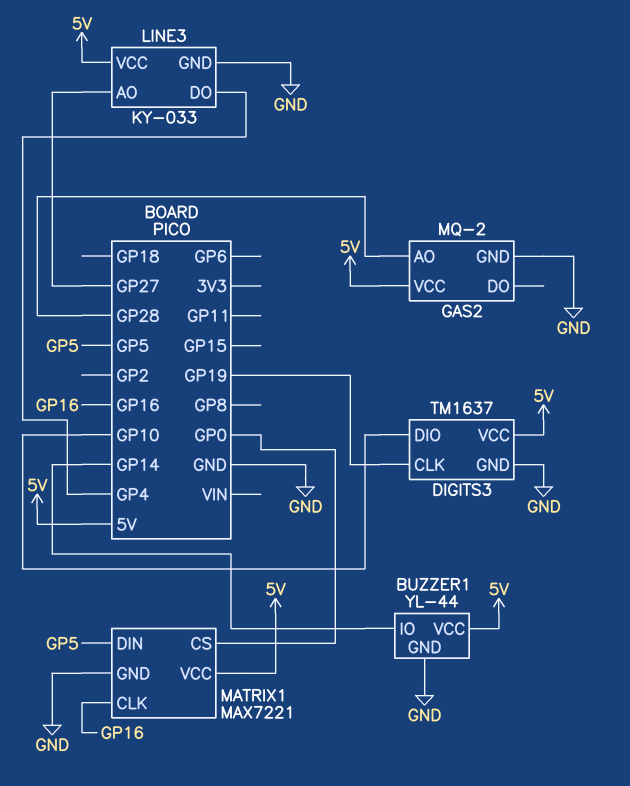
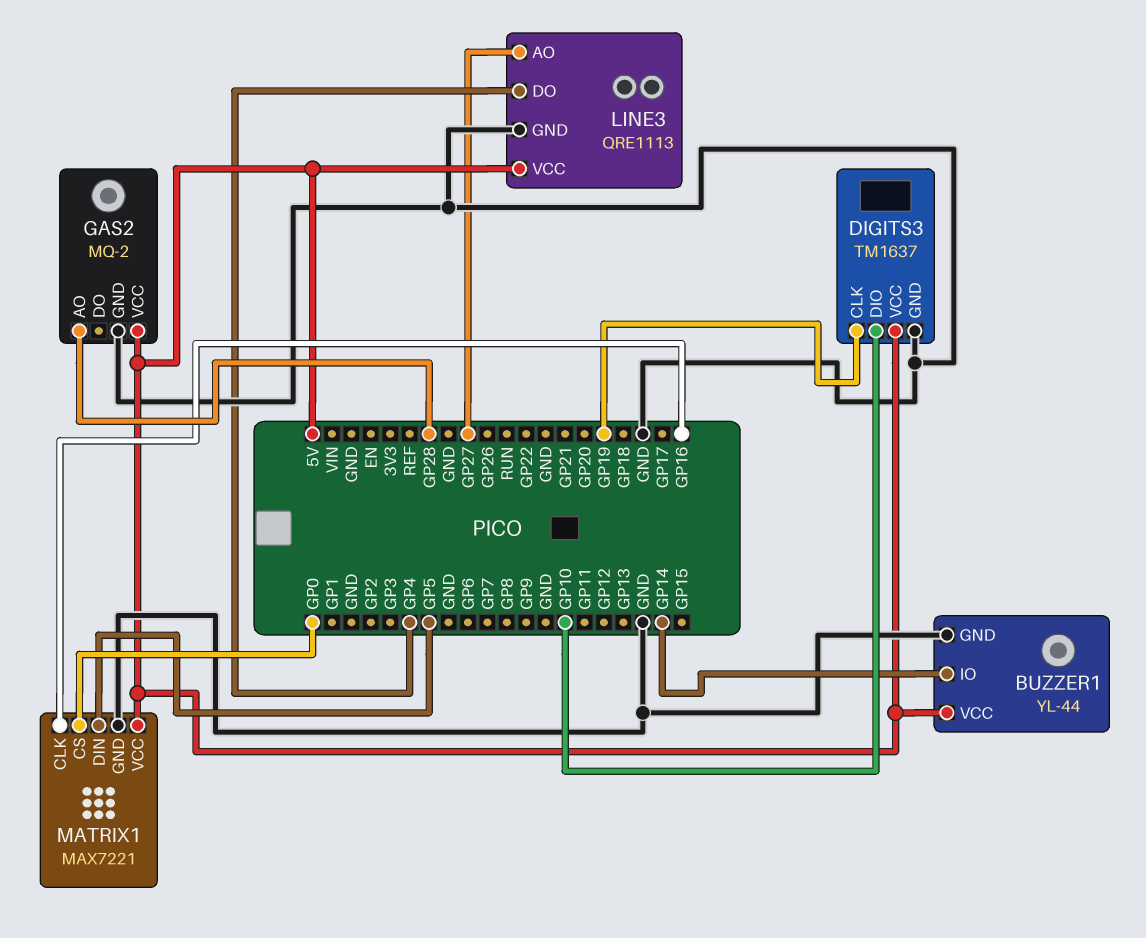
LINE3: KY-033 -> QRE1113

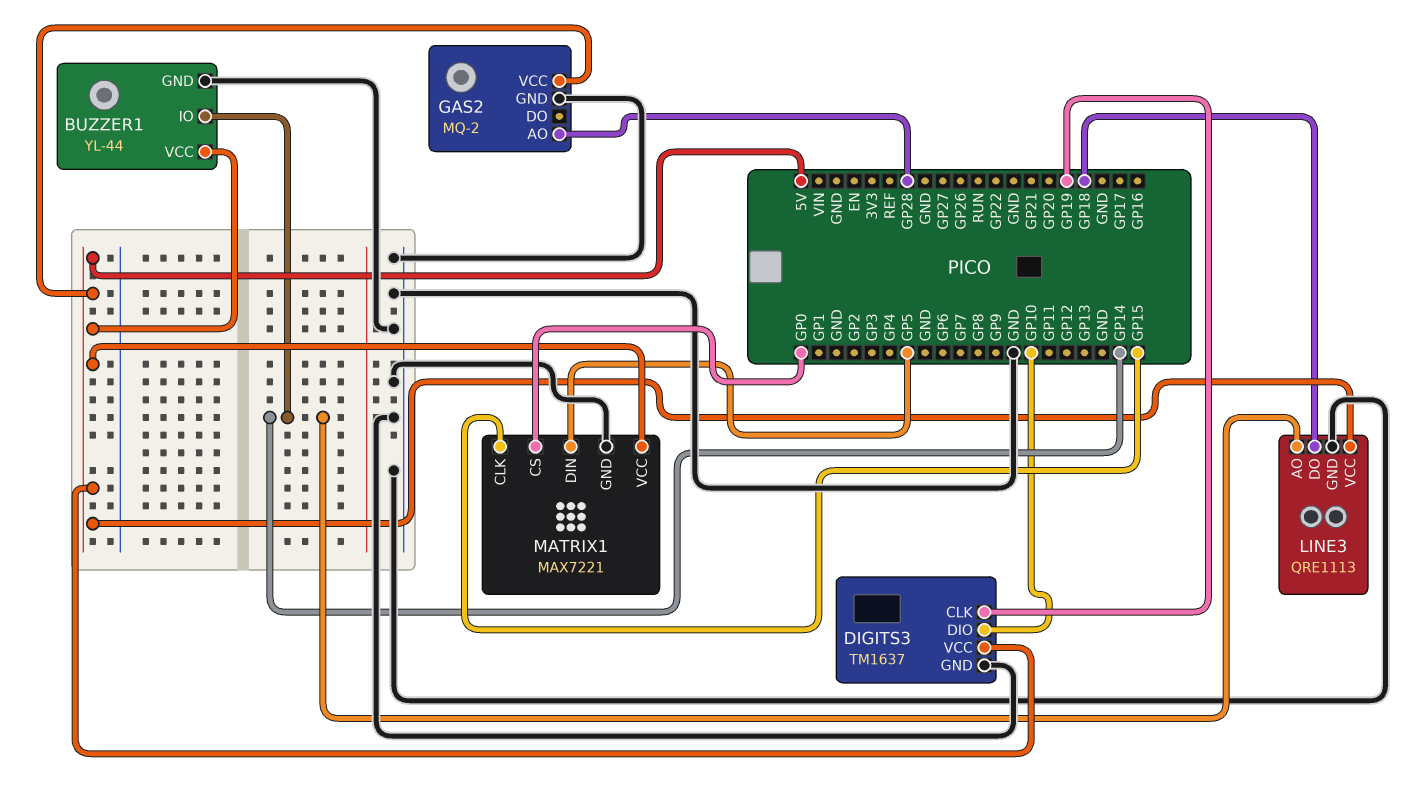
LINE3 pin AO: GP27 -> GP14
LINE3 pin DO: GP4 -> GP18
MATRIX1 pin CLK: GP16 -> GP15

